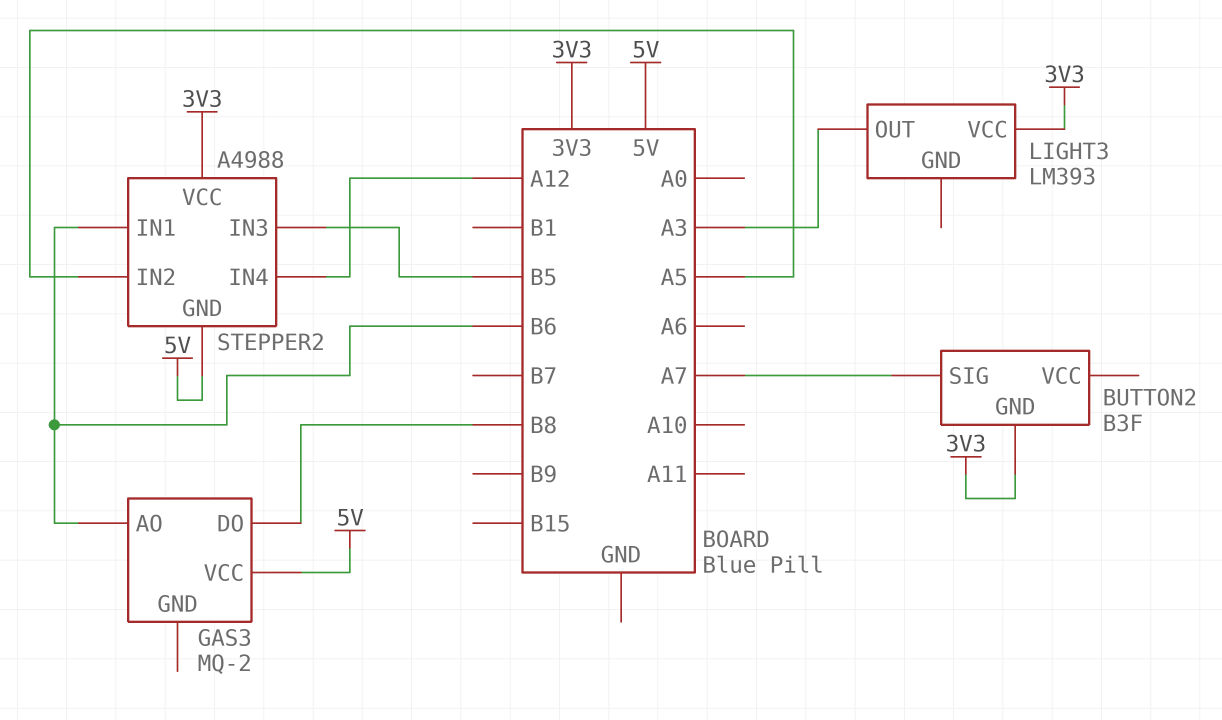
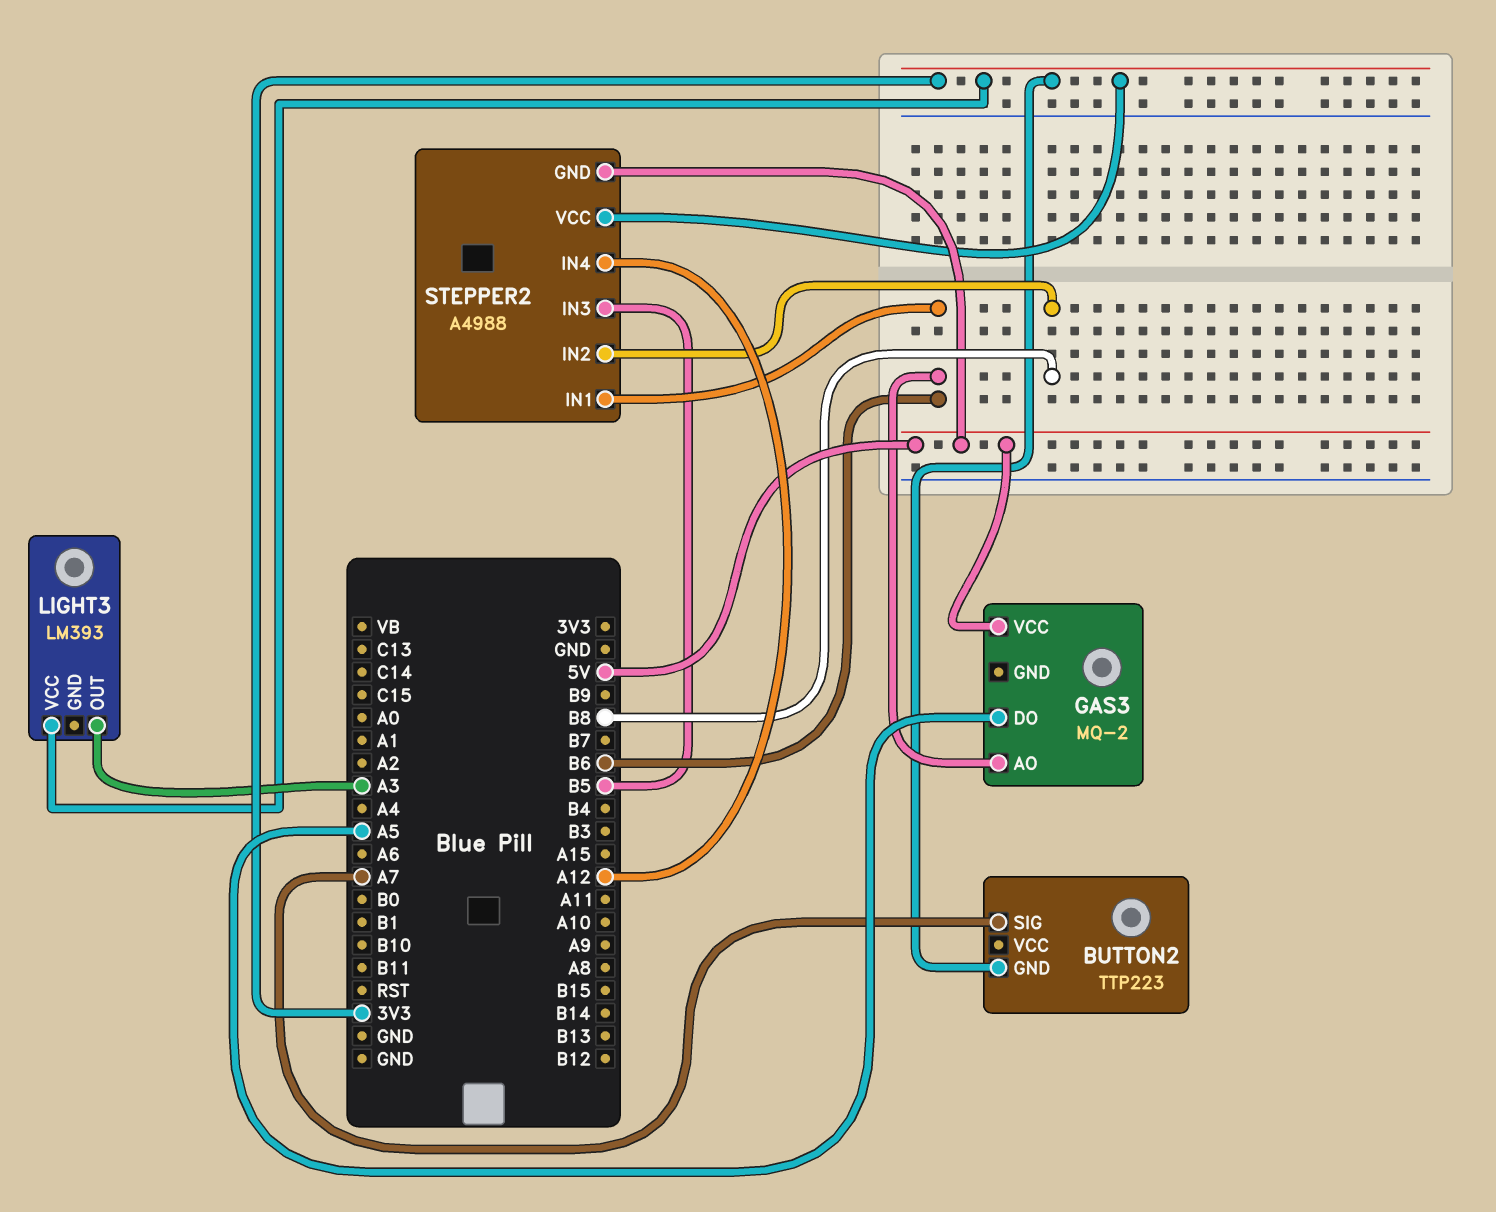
BUTTON2: B3F -> TTP223
GAS3 pin DO: B8 -> A5
STEPPER2 pin IN2: A5 -> B8

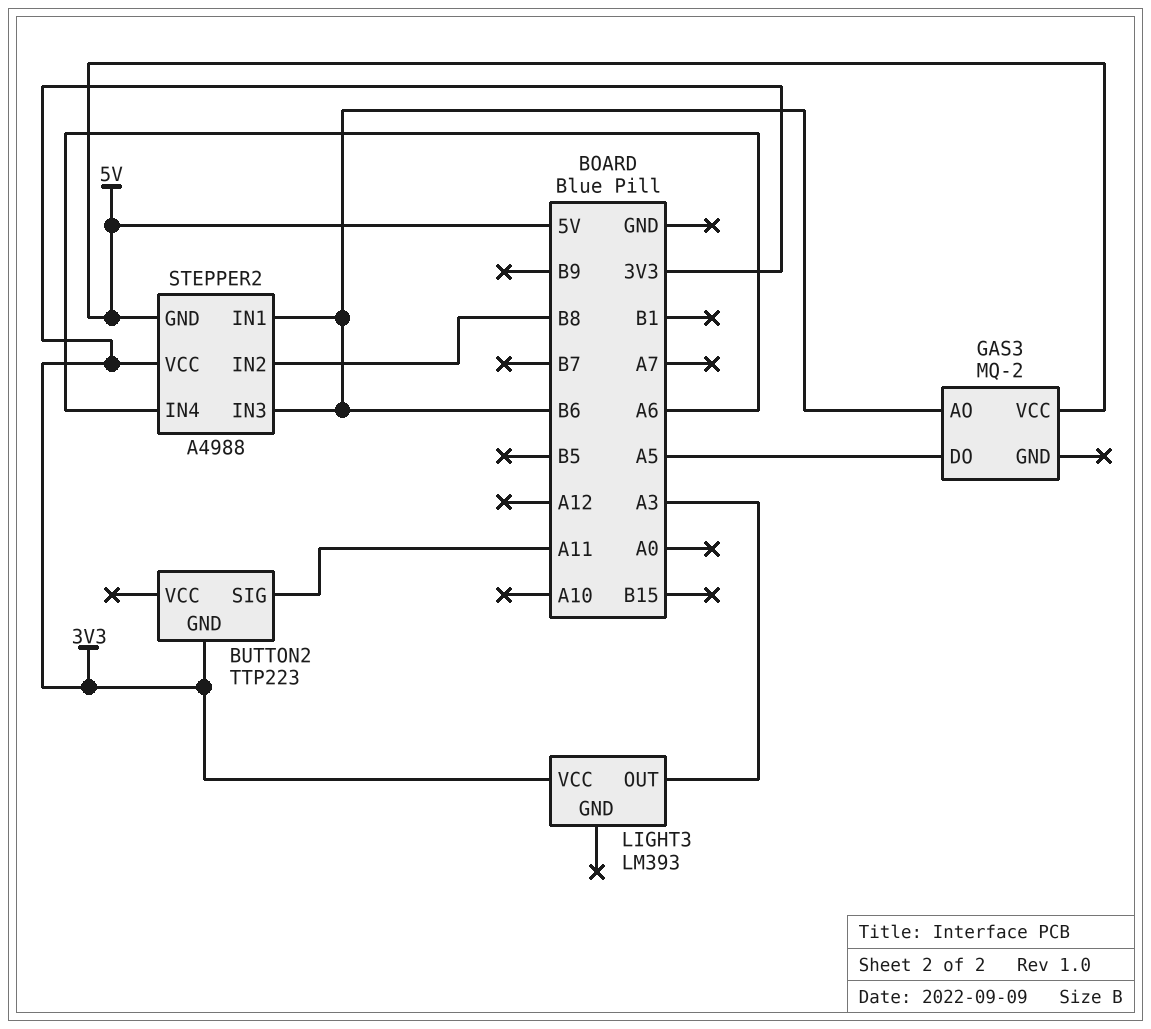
BUTTON2 pin SIG: A7 -> A11
STEPPER2 pin IN3: B5 -> B6
STEPPER2 pin IN4: A12 -> A6

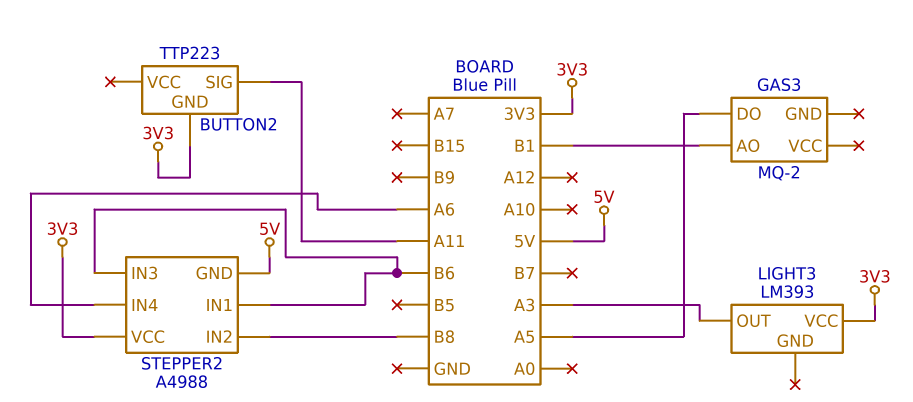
GAS3 pin AO: B6 -> B1
GAS3 pin VCC: 5V -> none

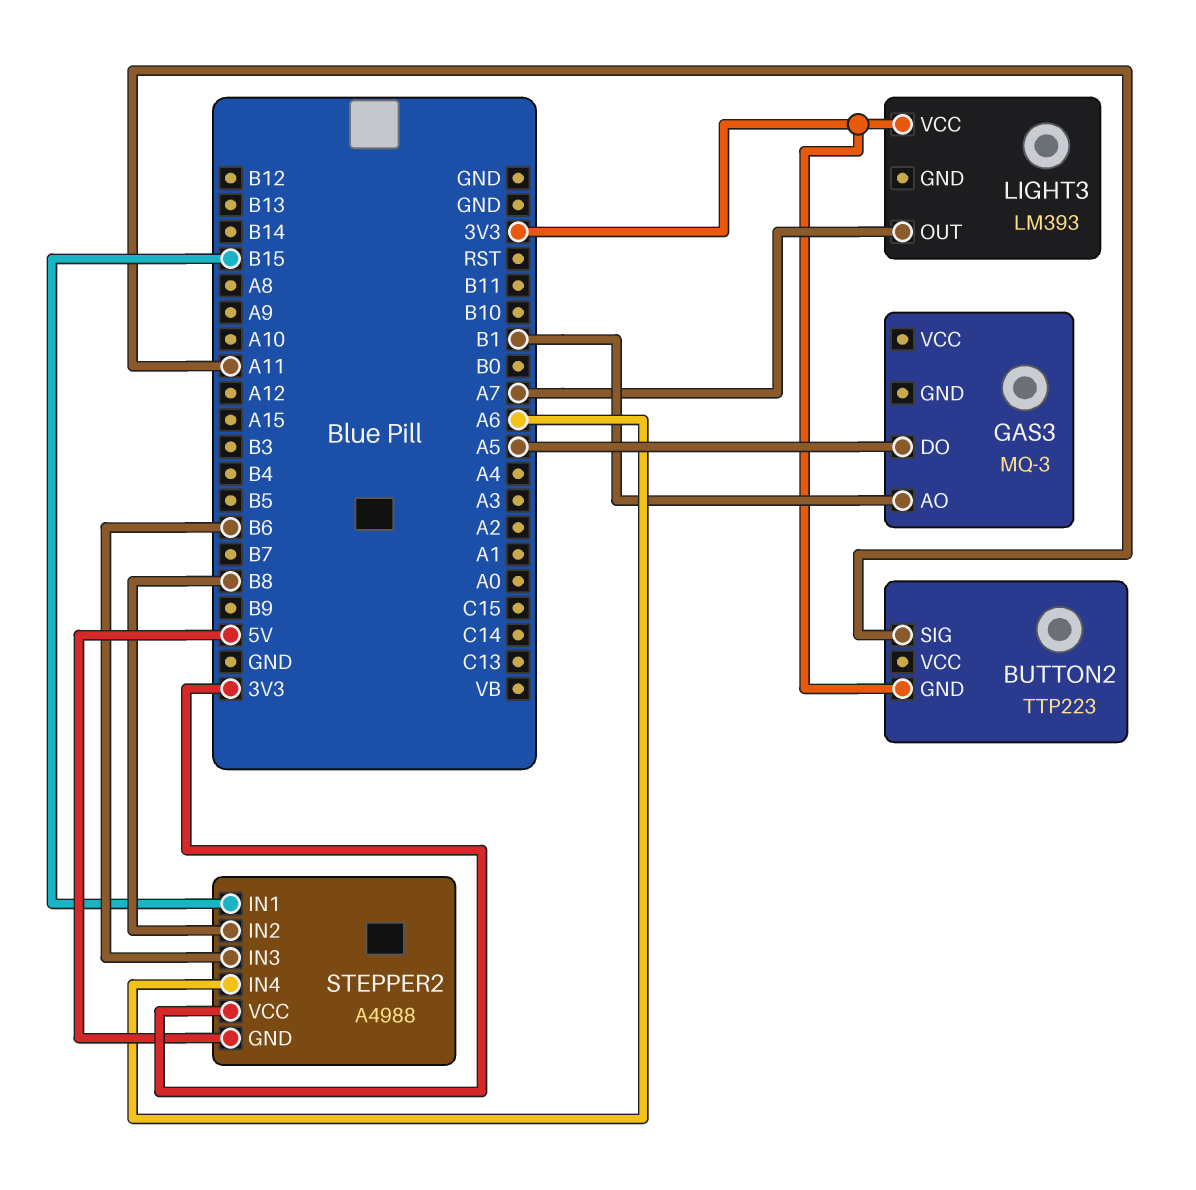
GAS3: MQ-2 -> MQ-3
LIGHT3 pin OUT: A3 -> A7
STEPPER2 pin IN1: B6 -> B15

